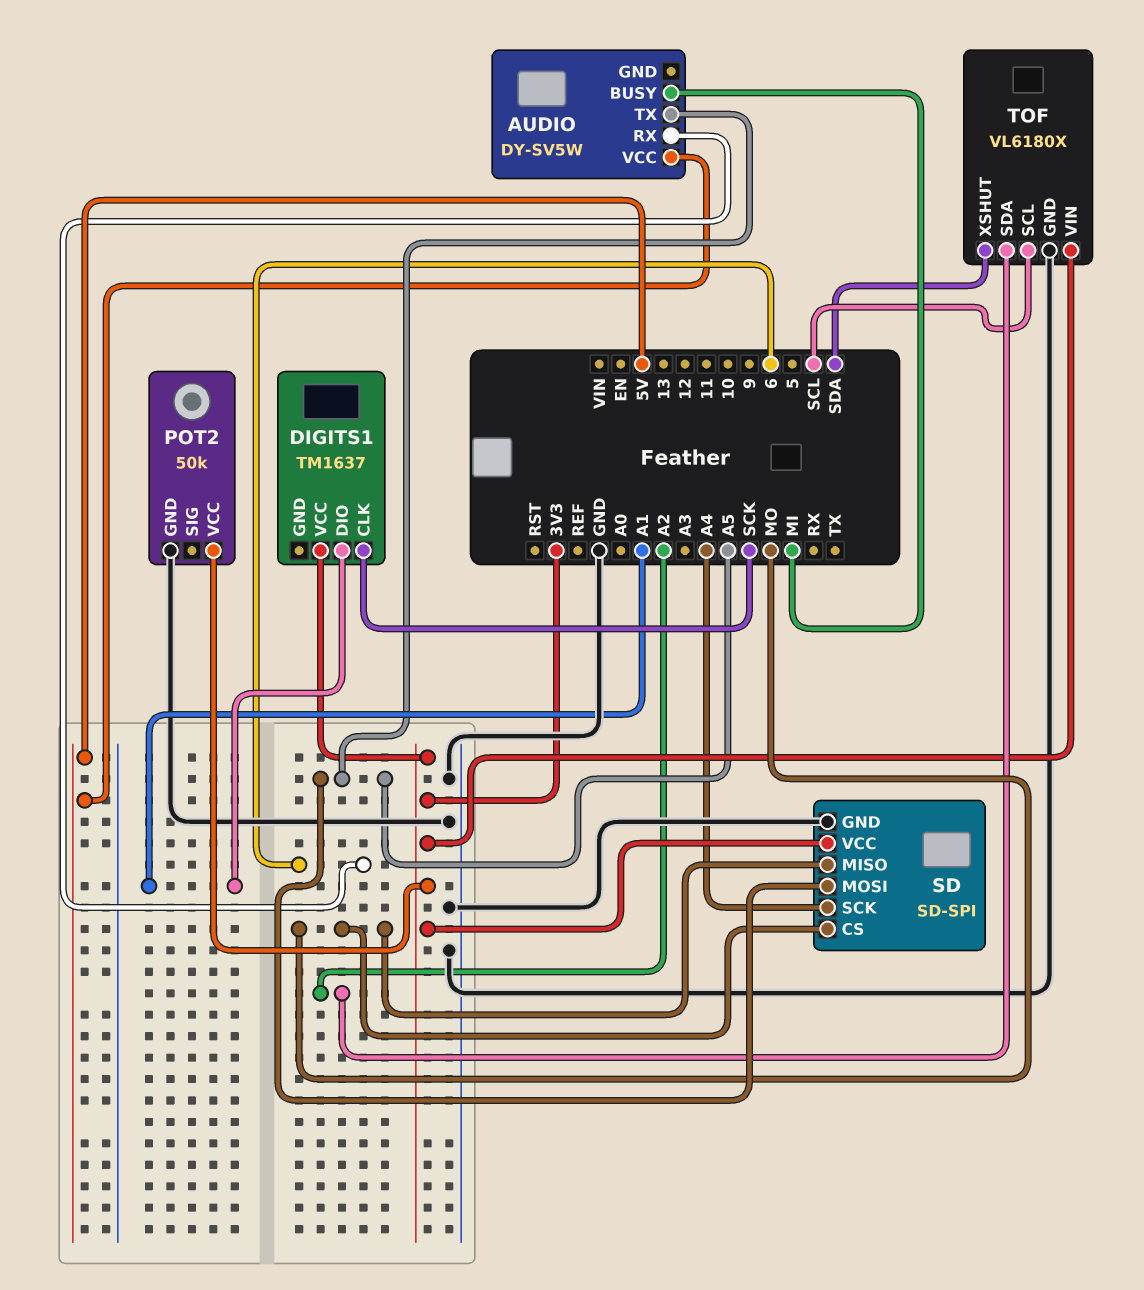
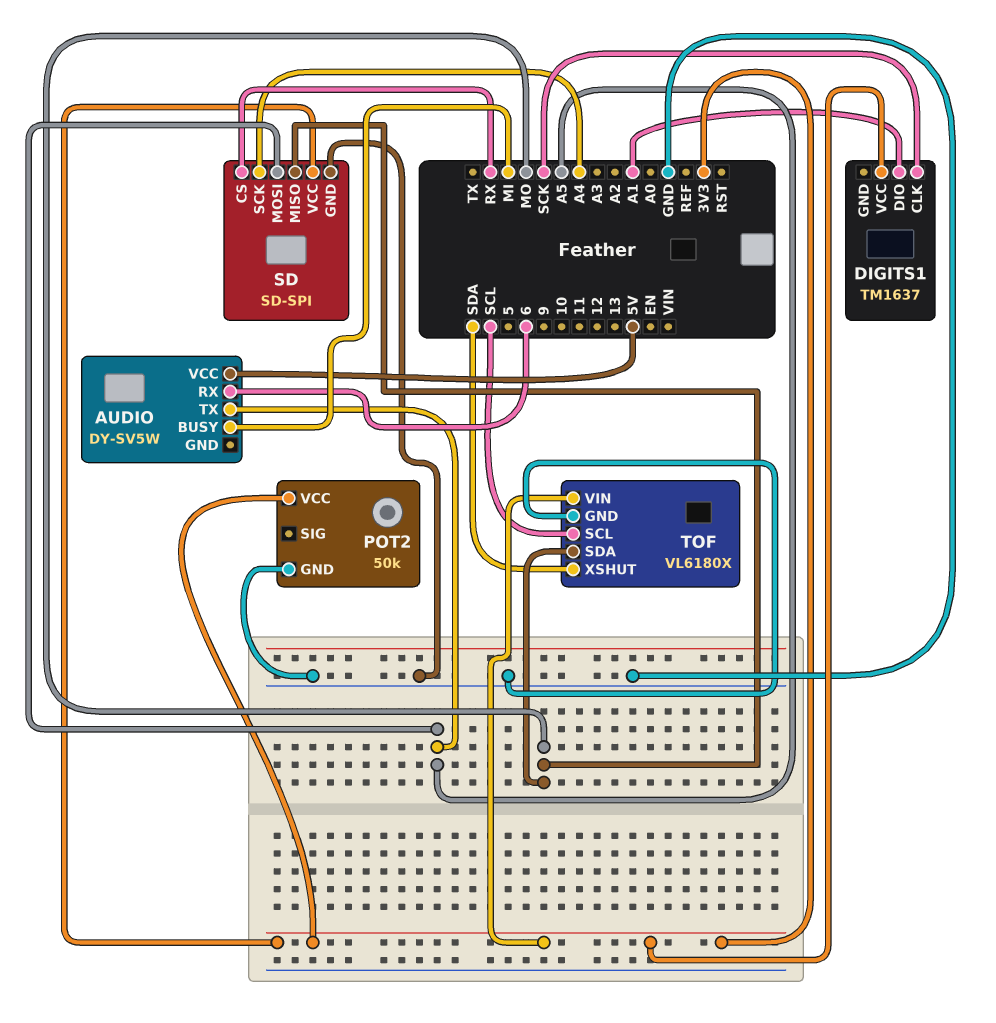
SD pin CS: MO -> RX
TOF pin SDA: A2 -> MO

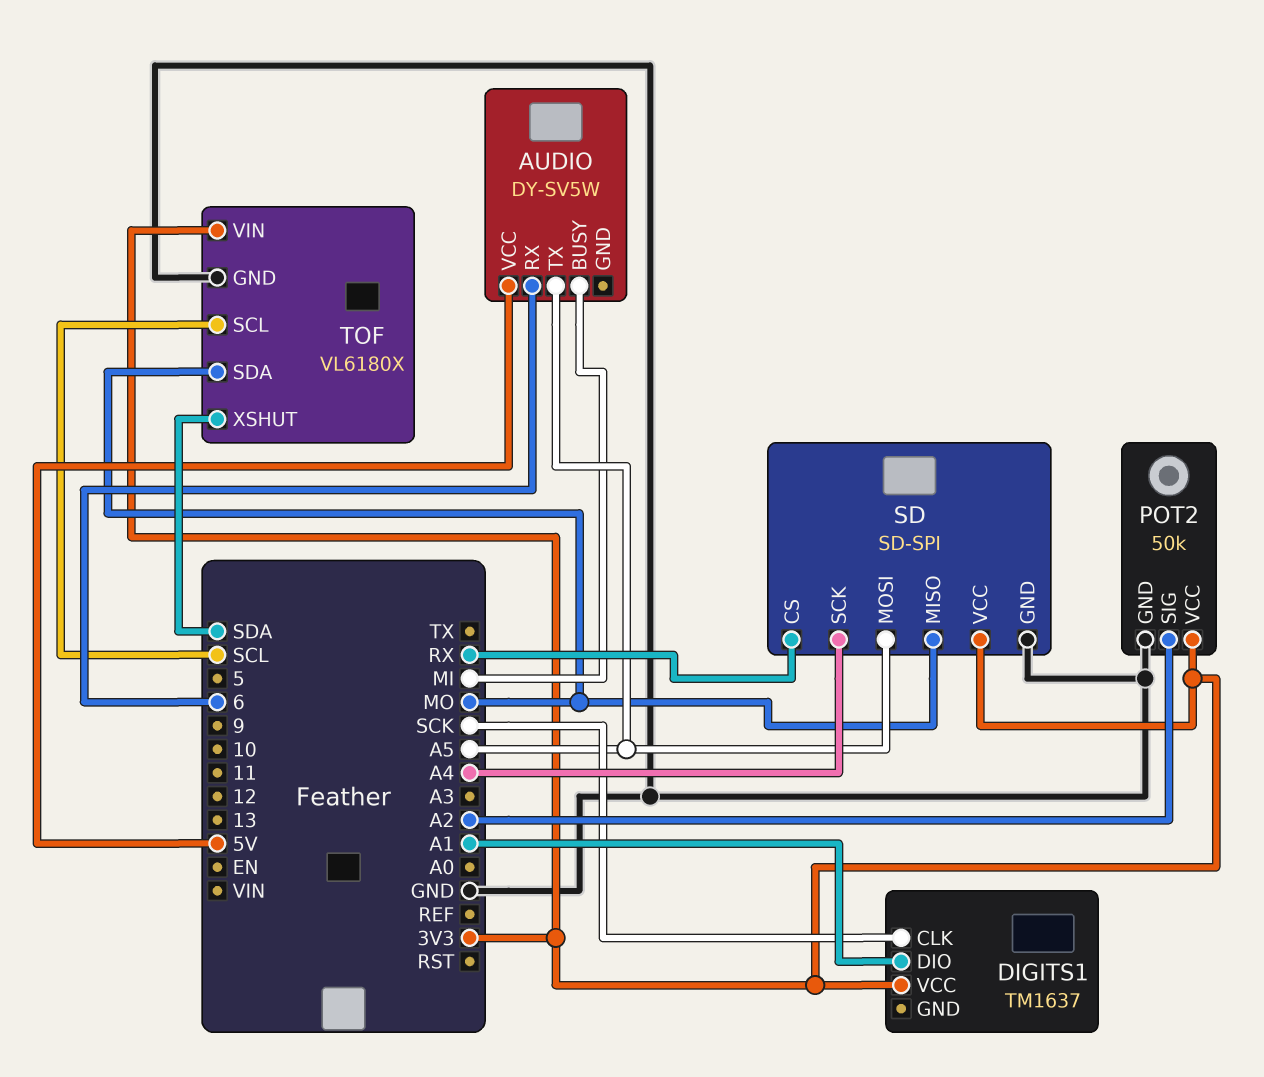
POT2 pin SIG: none -> A2

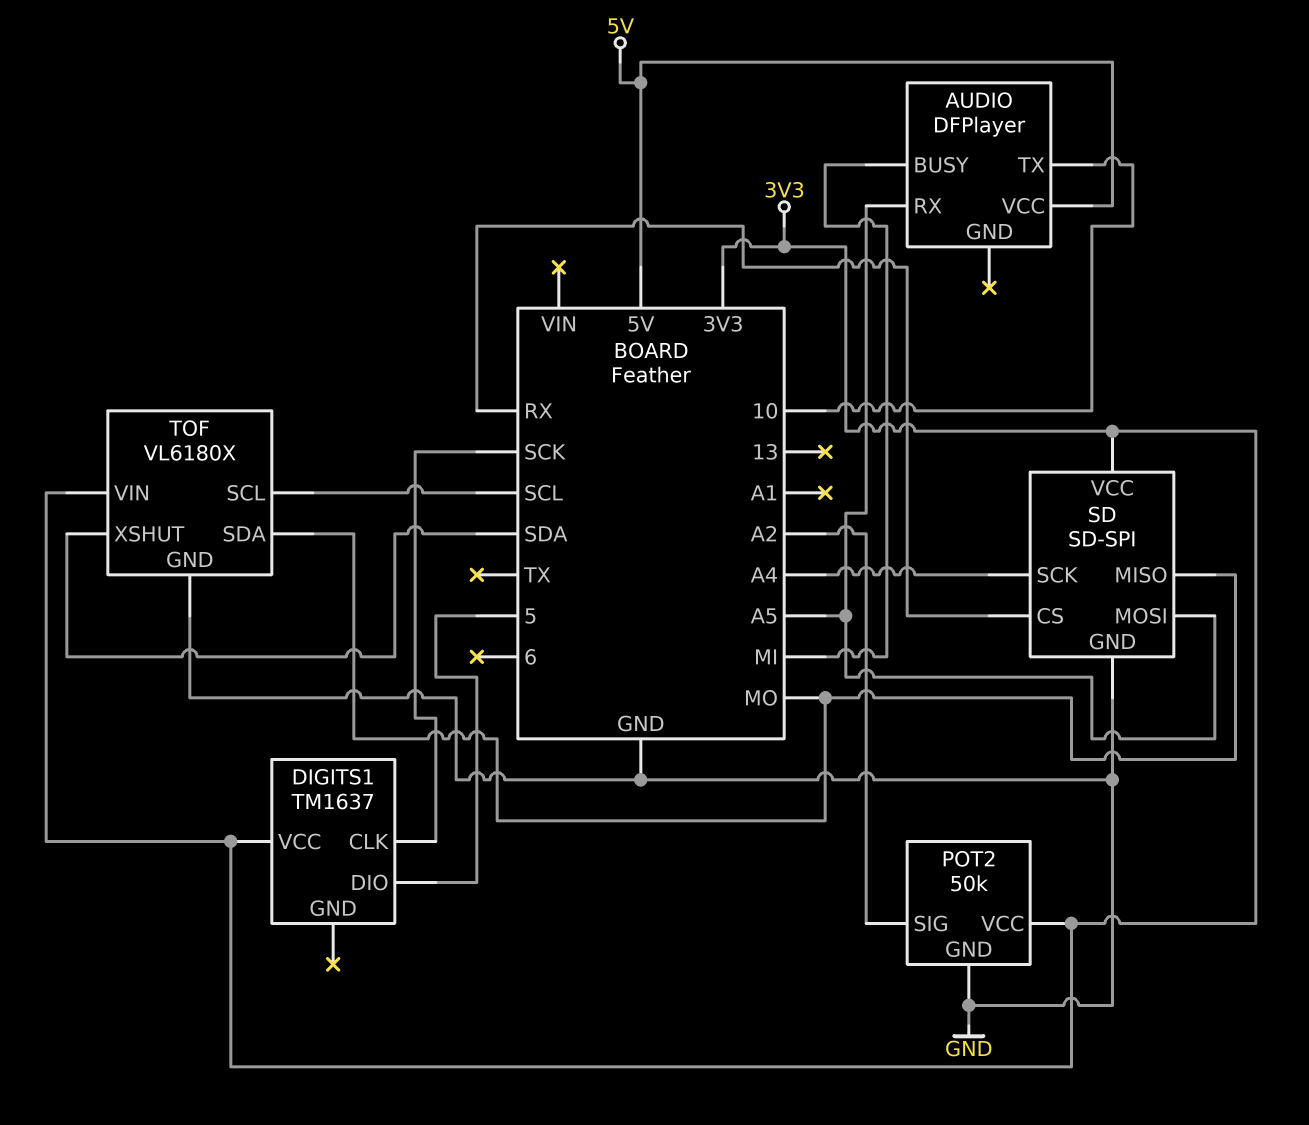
AUDIO: DY-SV5W -> DFPlayer
AUDIO pin RX: 6 -> A5
AUDIO pin TX: A5 -> 10
DIGITS1 pin DIO: A1 -> 5

